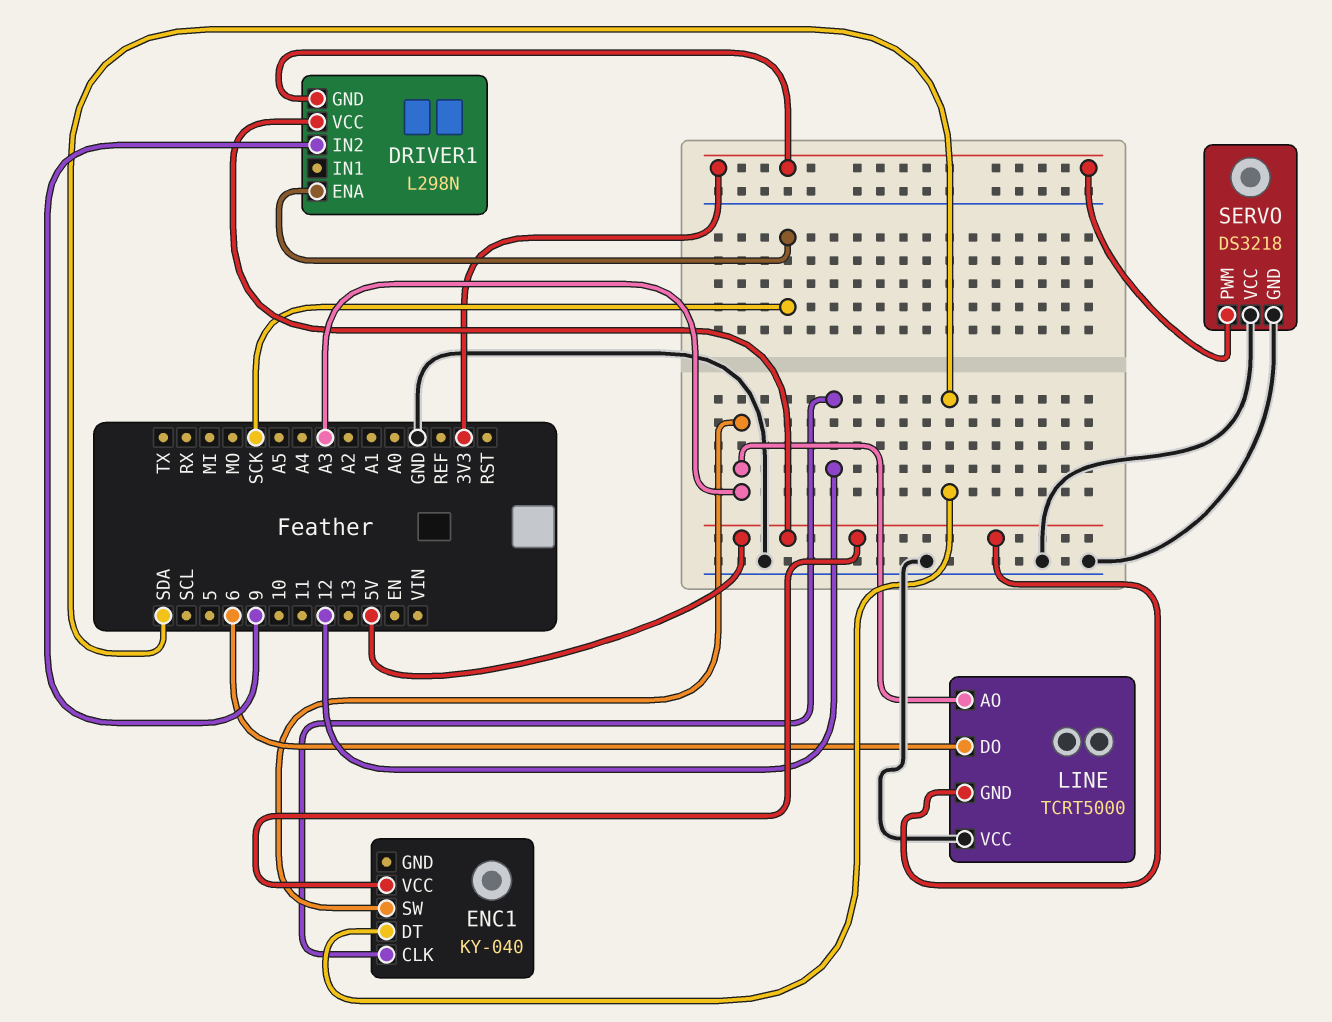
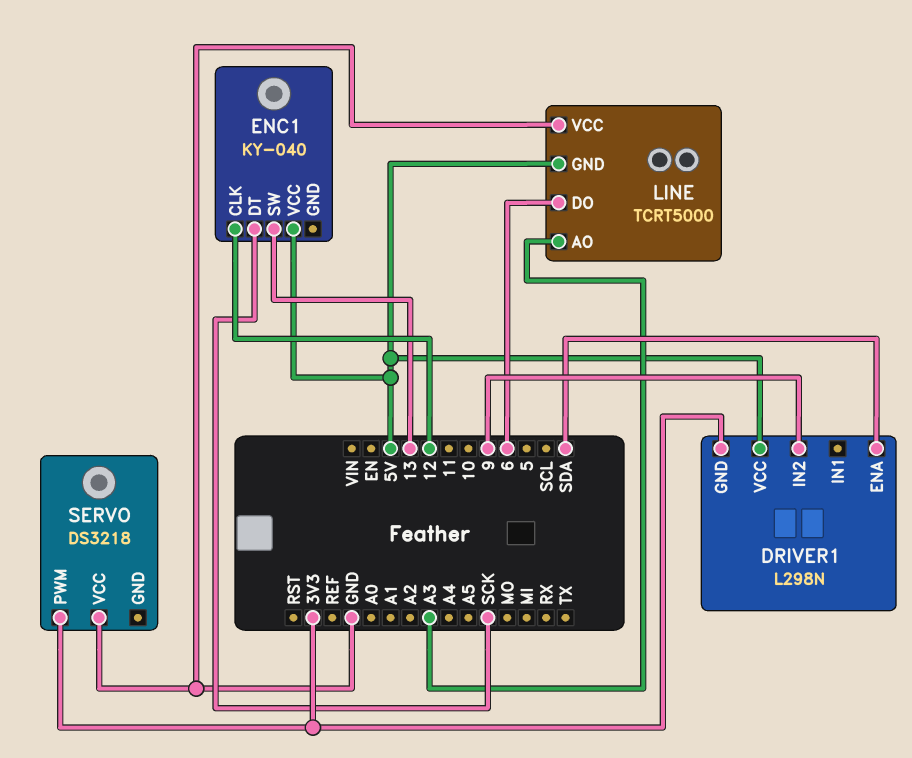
DRIVER1 pin ENA: SCK -> SDA
ENC1 pin DT: SDA -> SCK
ENC1 pin SW: A3 -> 13
SERVO pin GND: GND -> none

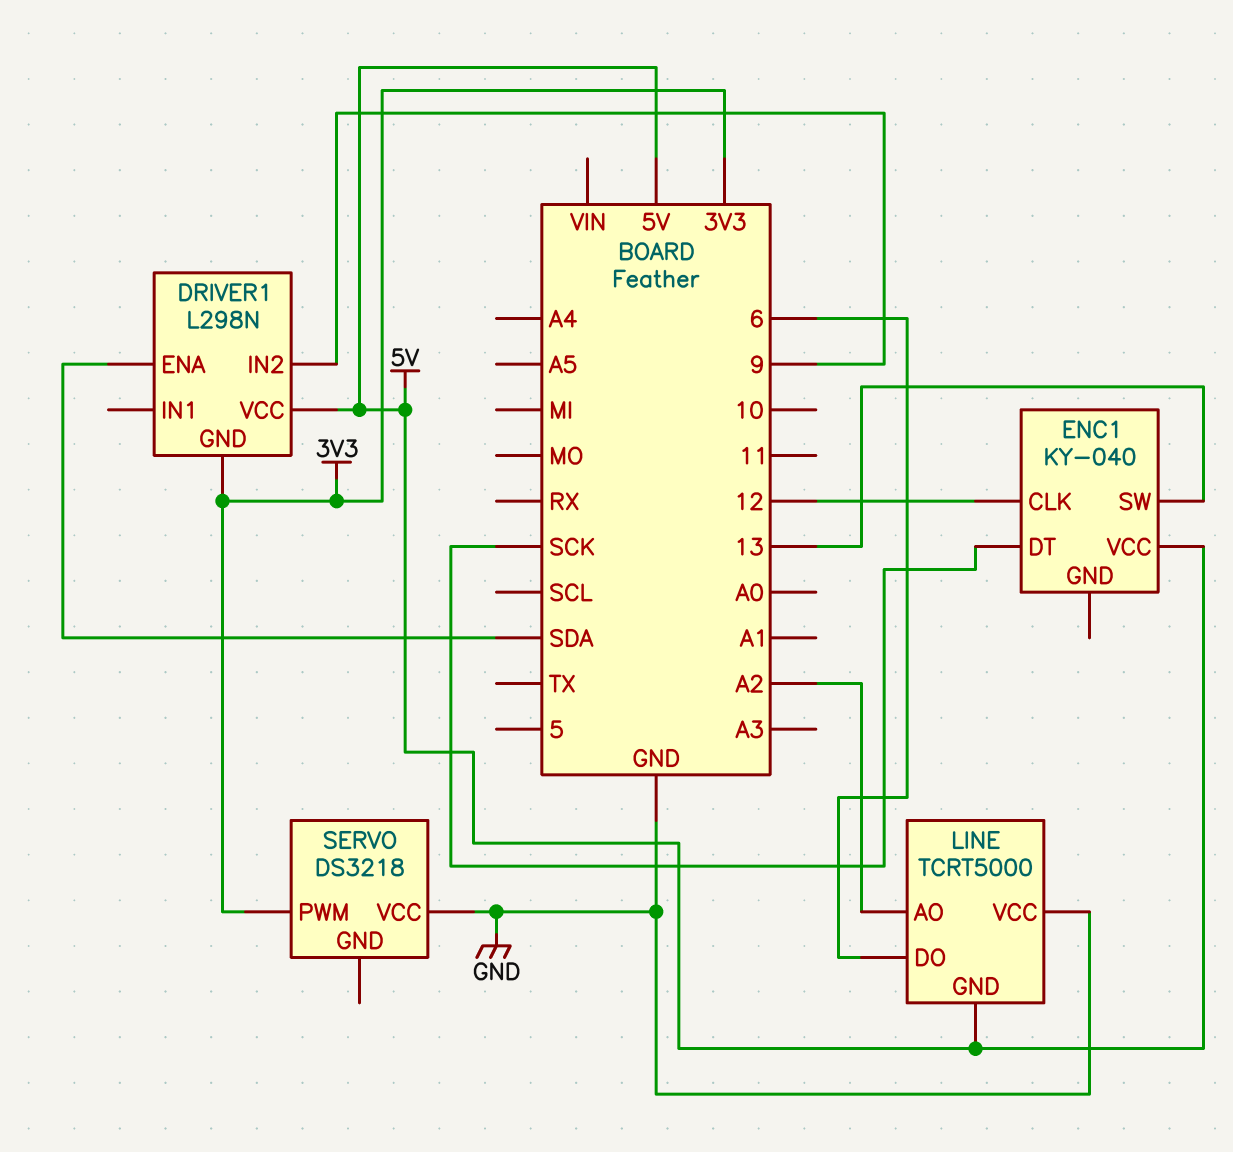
LINE pin AO: A3 -> A2

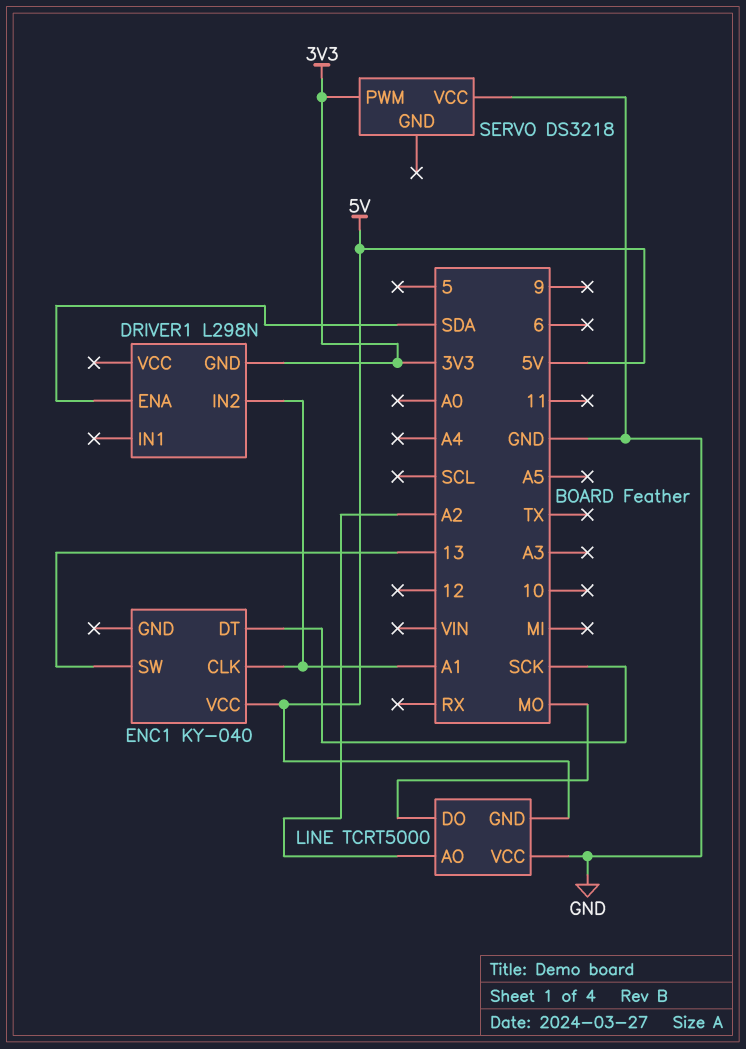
DRIVER1 pin IN2: 9 -> A1
DRIVER1 pin VCC: 5V -> none
ENC1 pin CLK: 12 -> A1
LINE pin DO: 6 -> MO

